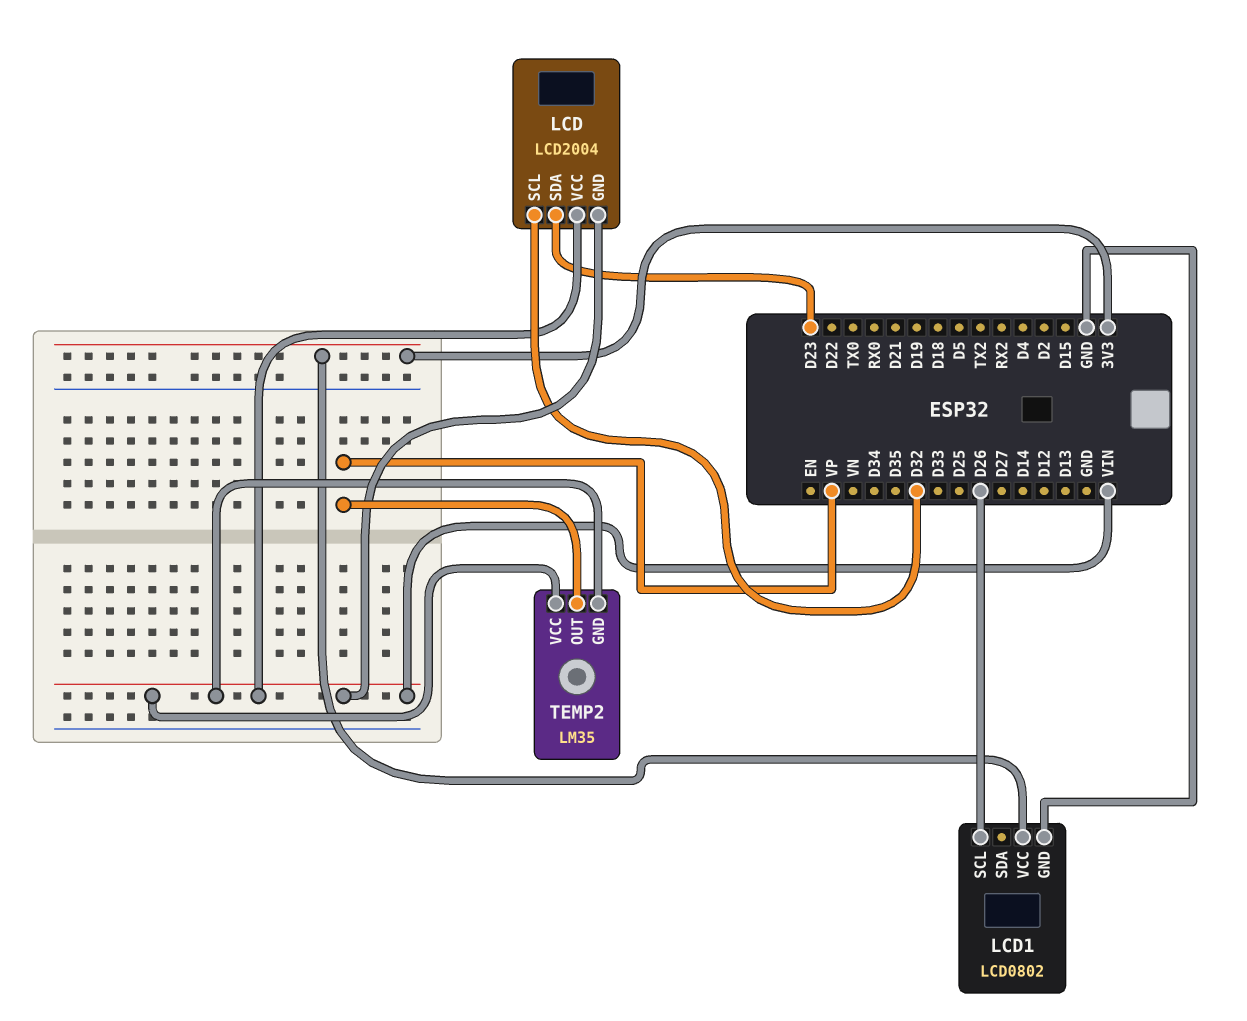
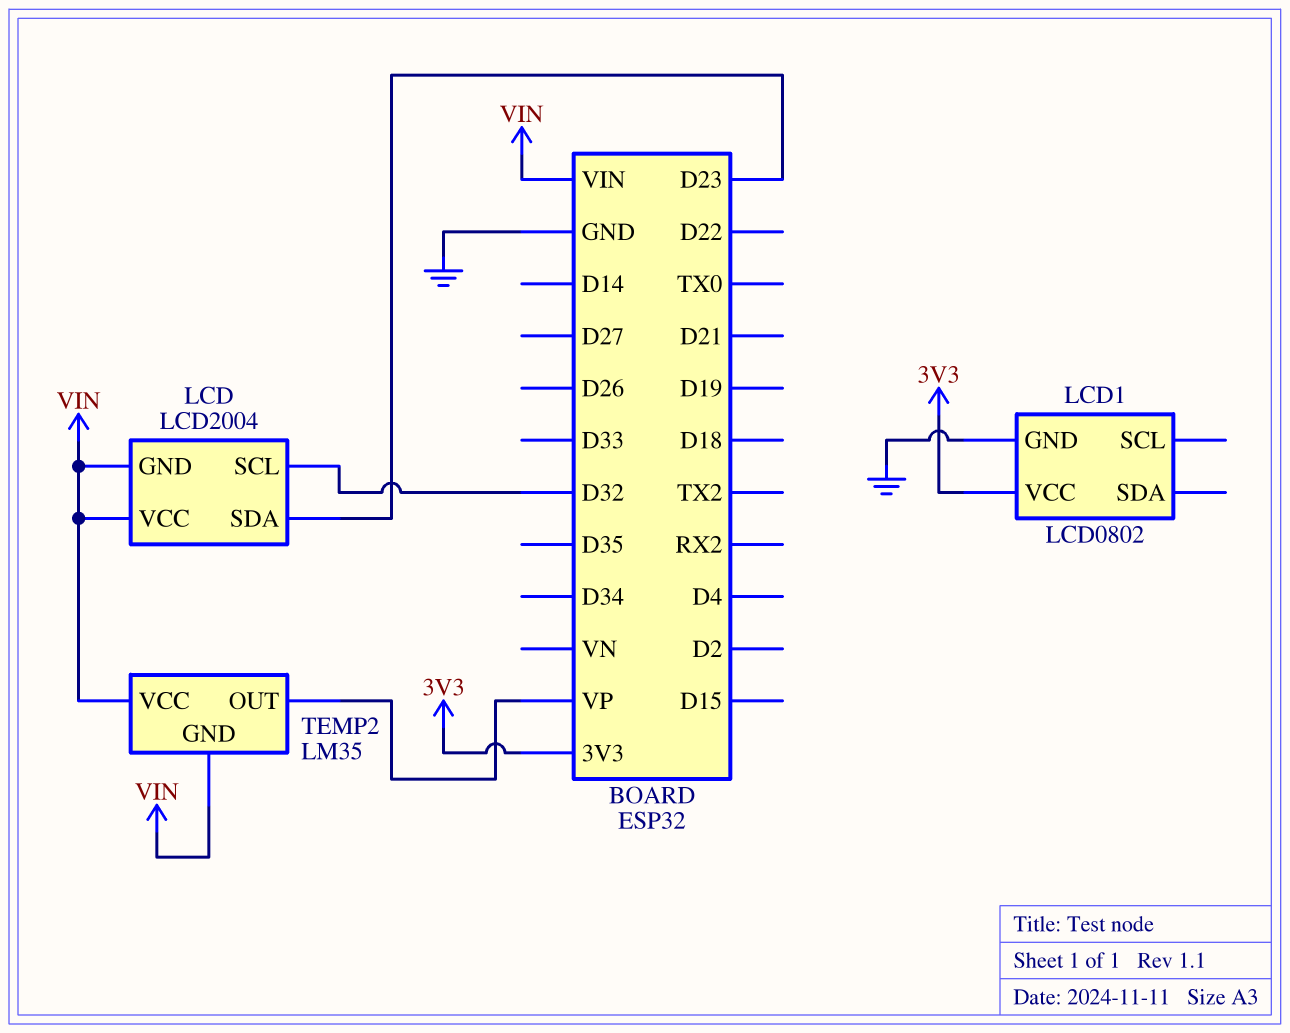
LCD1 pin SCL: D26 -> none

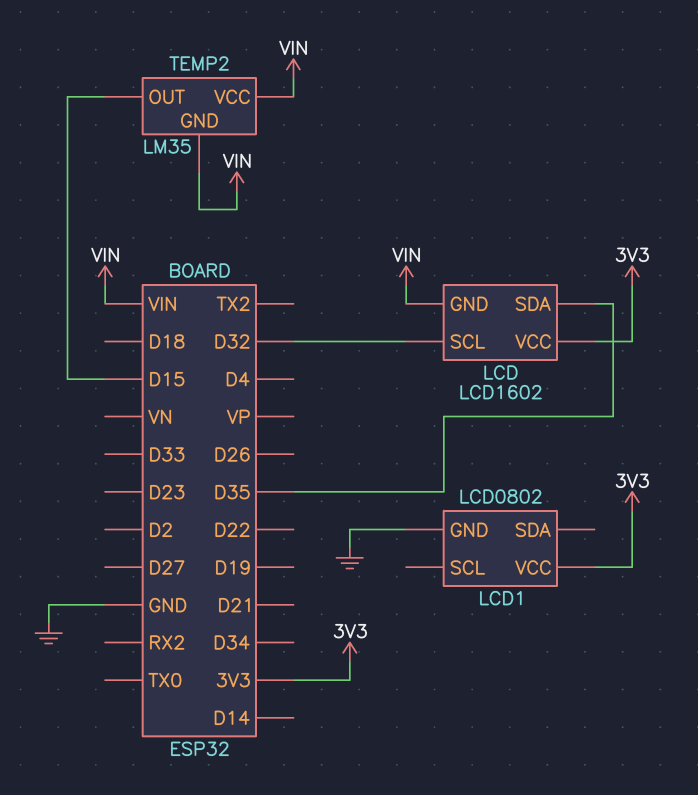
LCD: LCD2004 -> LCD1602
LCD pin SDA: D23 -> D35
LCD pin VCC: VIN -> 3V3
TEMP2 pin OUT: VP -> D15

